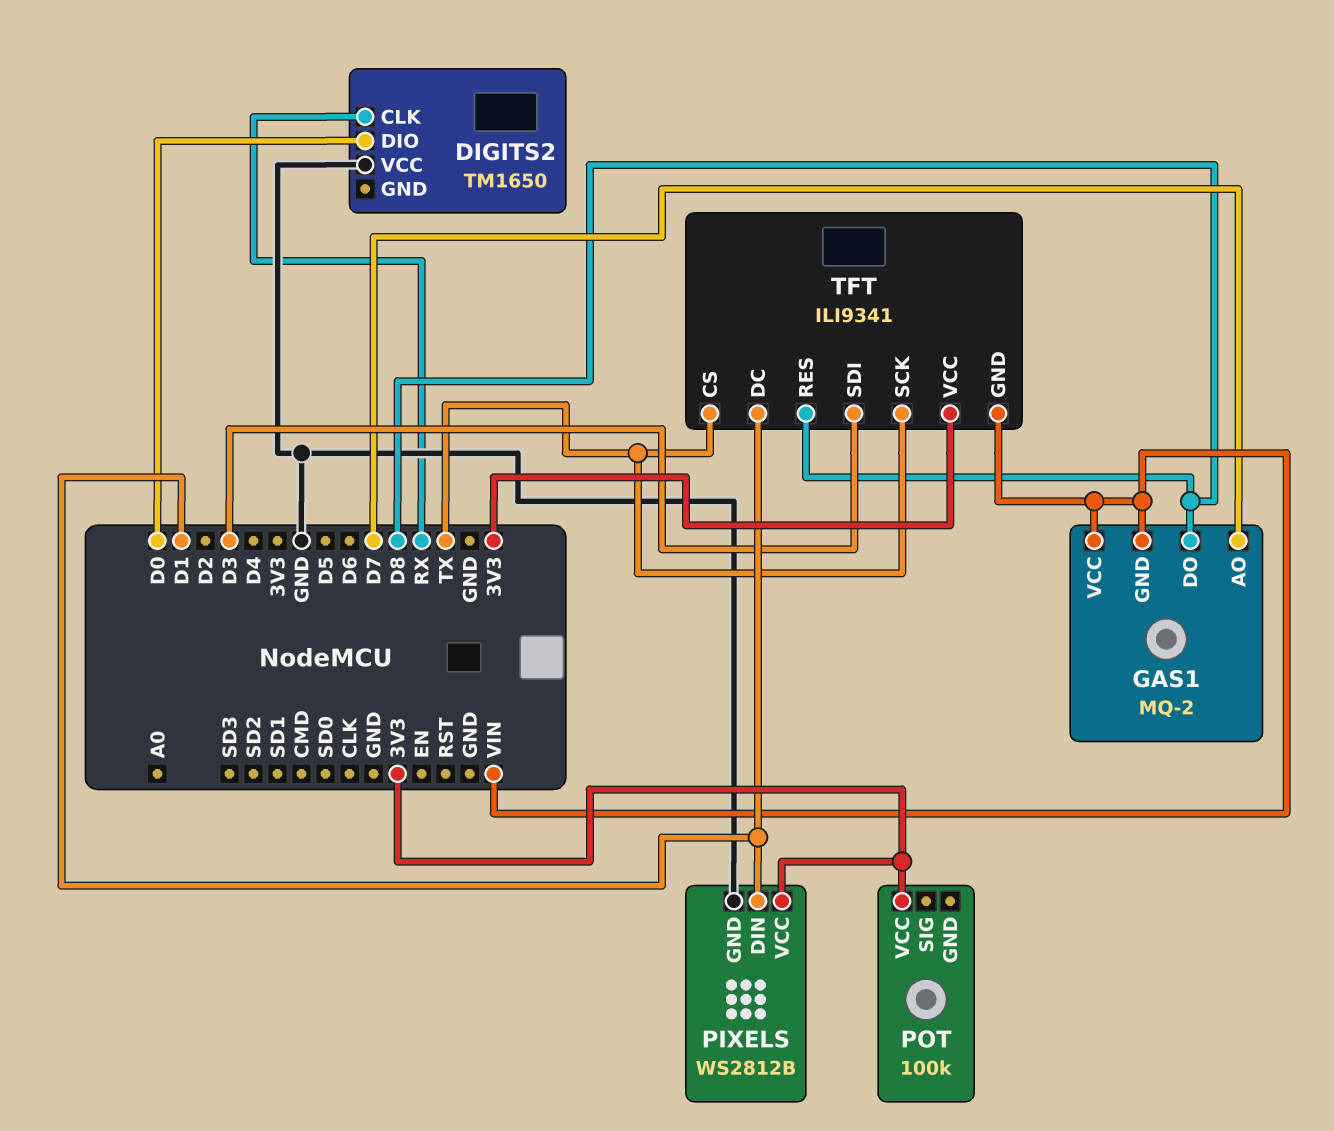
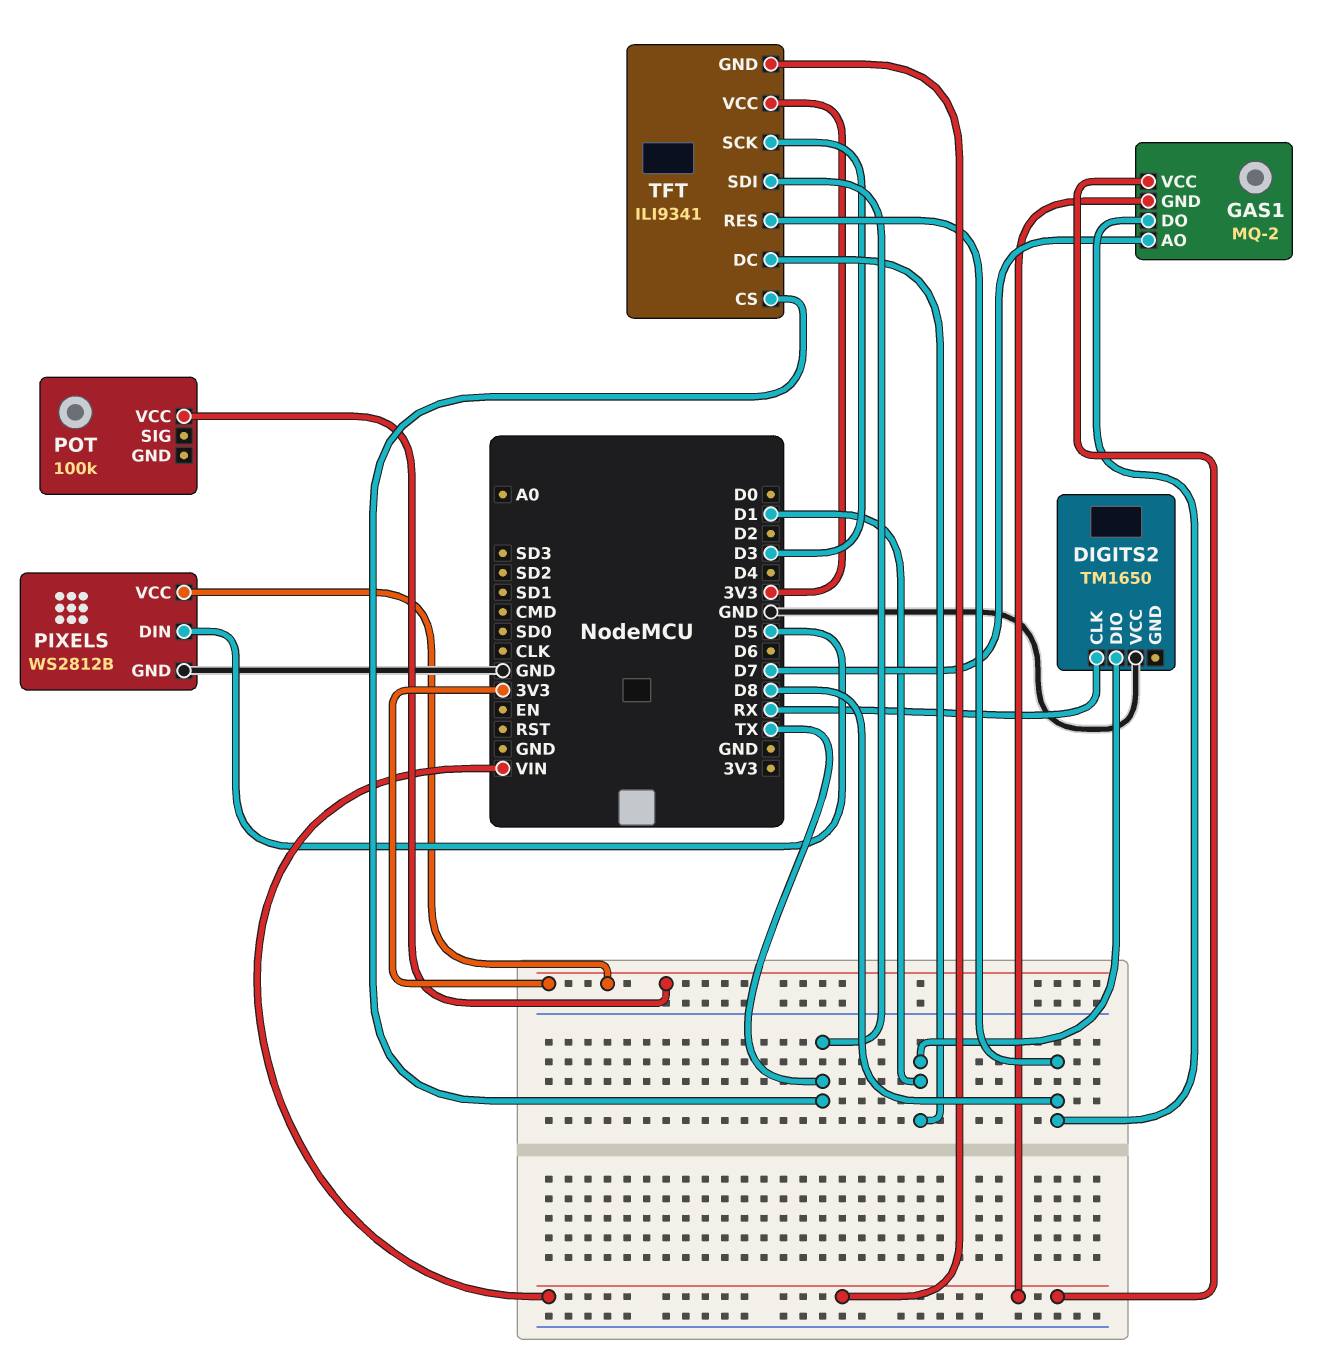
DIGITS2 pin DIO: D0 -> D1
PIXELS pin DIN: D1 -> D5
TFT pin SCK: TX -> D3
TFT pin SDI: D3 -> TX

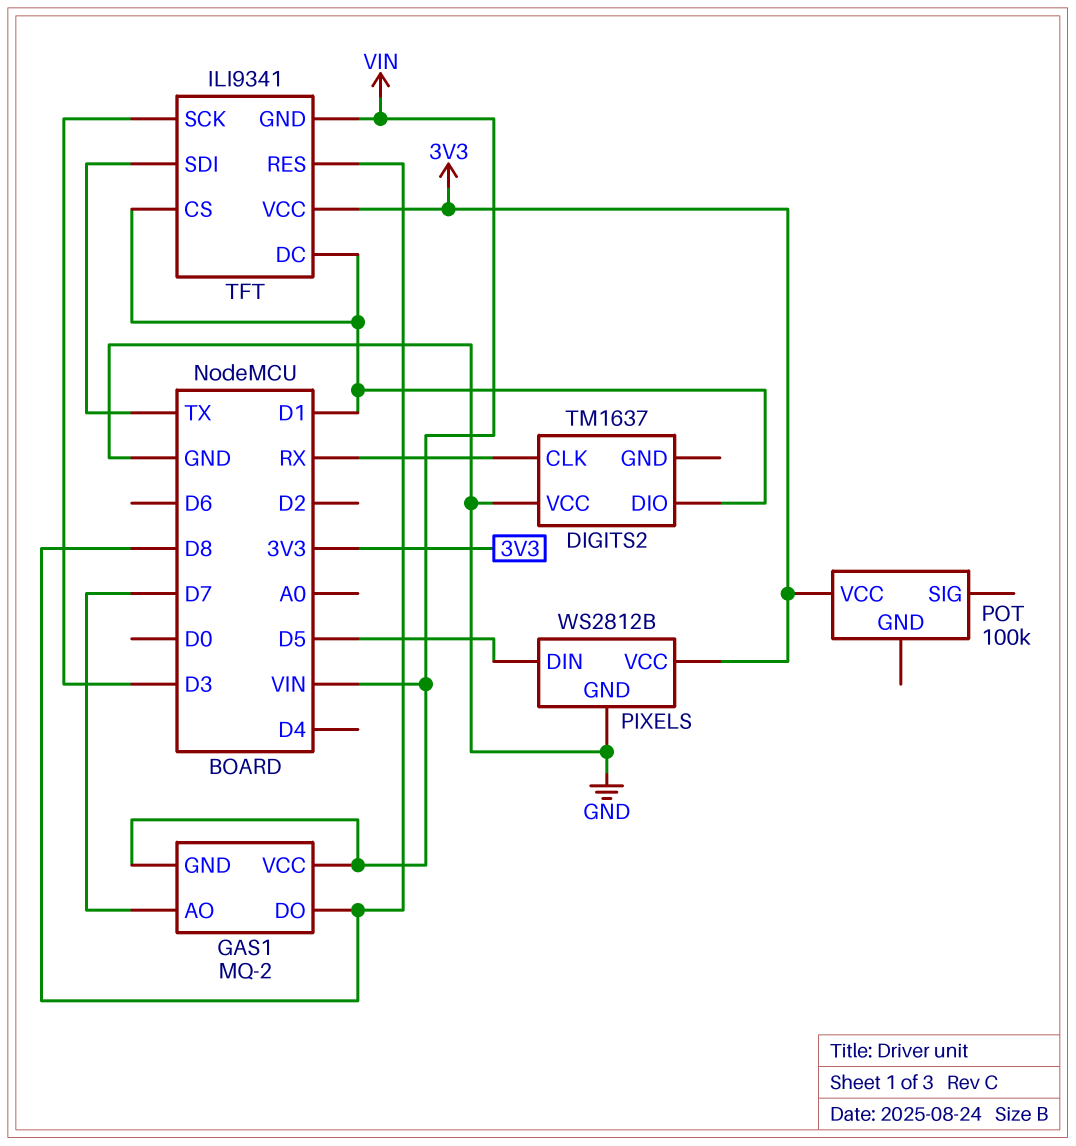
DIGITS2: TM1650 -> TM1637
TFT pin CS: TX -> D1

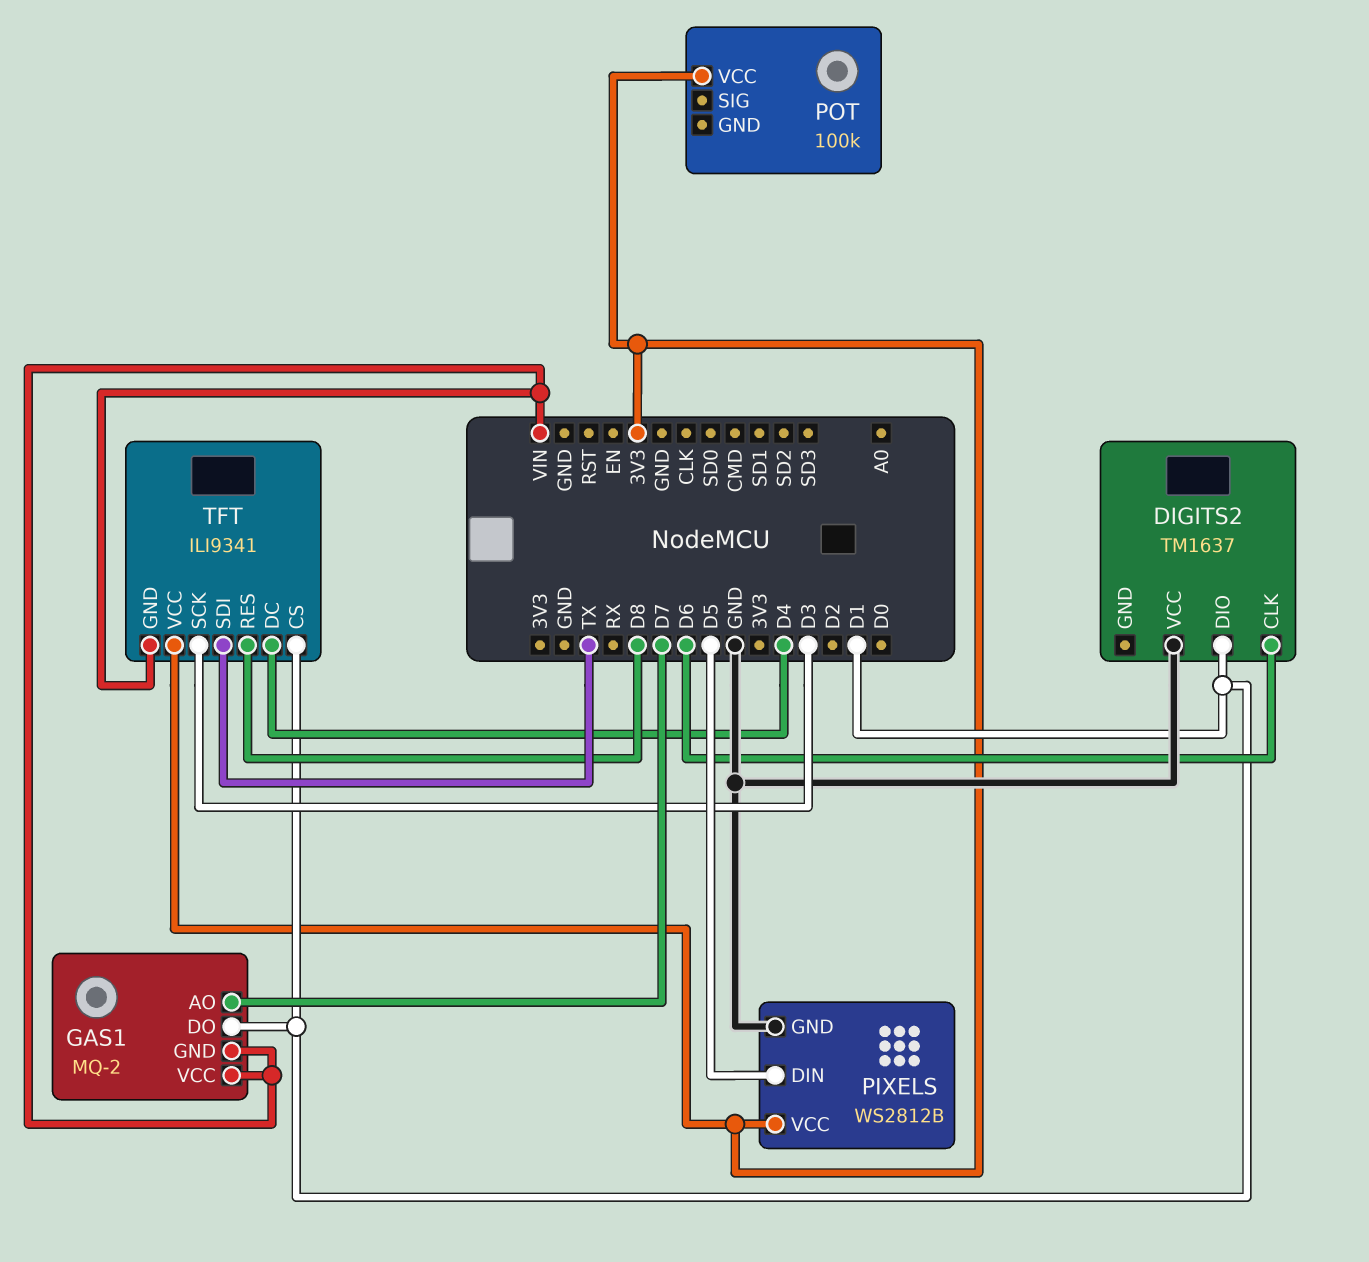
DIGITS2 pin CLK: RX -> D6
GAS1 pin DO: D8 -> D1
TFT pin DC: D1 -> D4

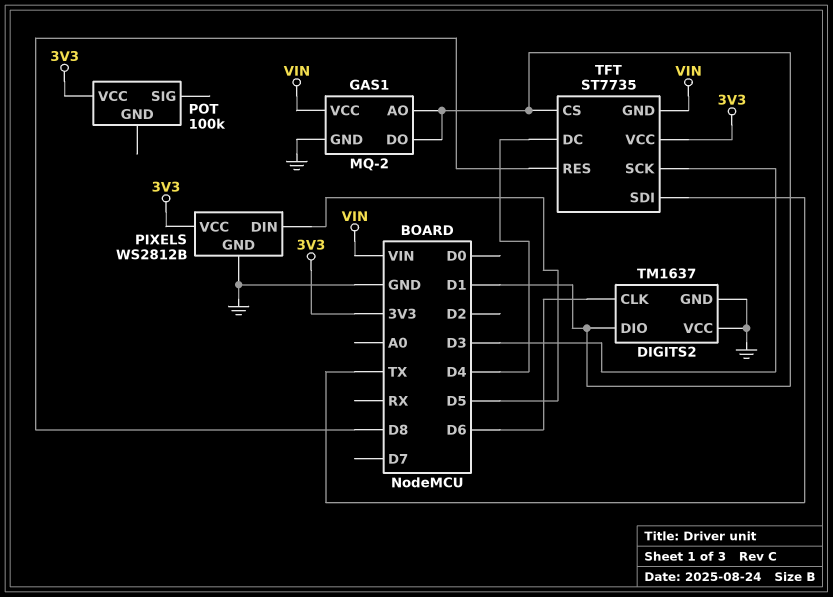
DIGITS2 pin GND: none -> GND
GAS1 pin AO: D7 -> D1
GAS1 pin GND: VIN -> GND
TFT: ILI9341 -> ST7735

